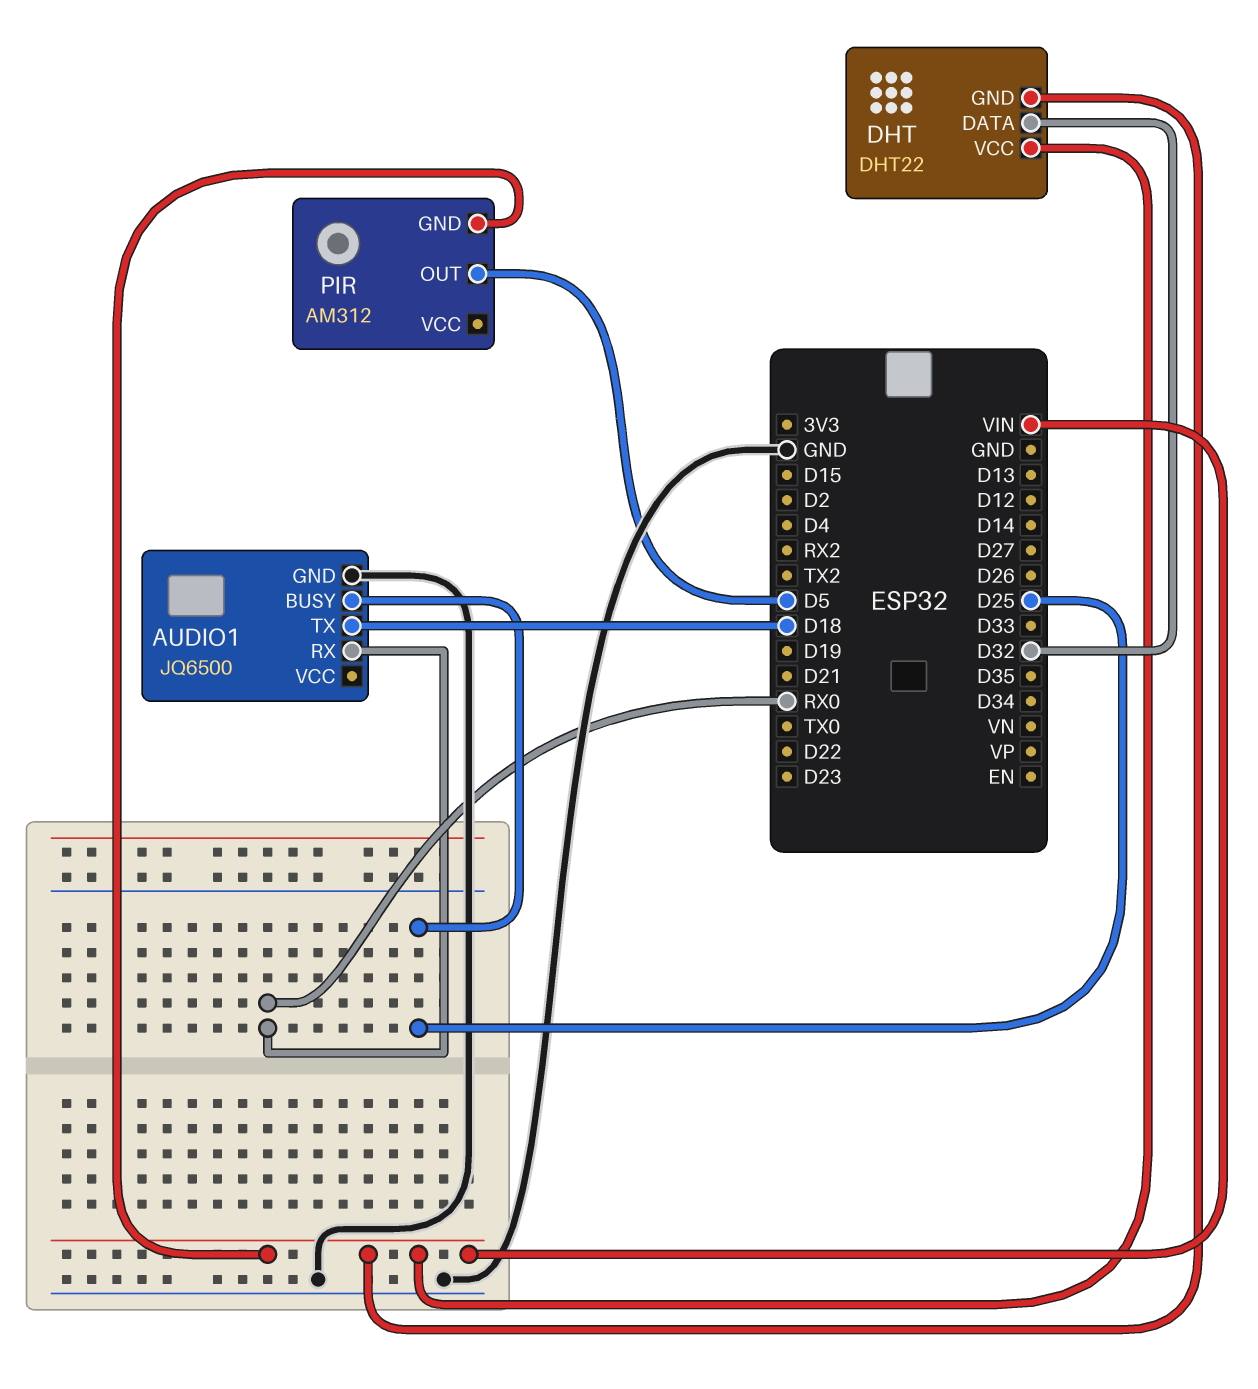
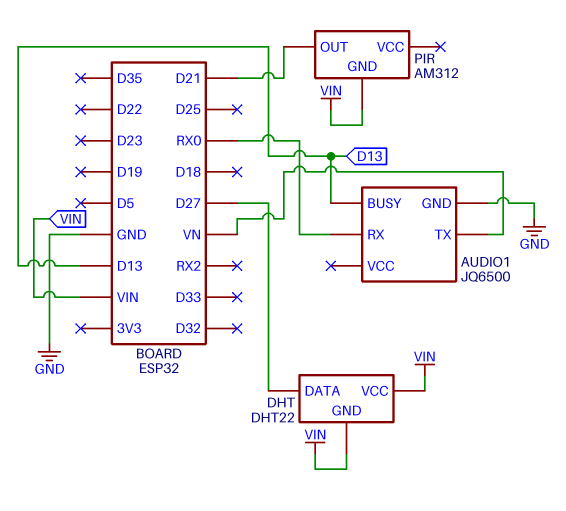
AUDIO1 pin BUSY: D25 -> D13
AUDIO1 pin TX: D18 -> VN
DHT pin DATA: D32 -> D27
PIR pin OUT: D5 -> D21

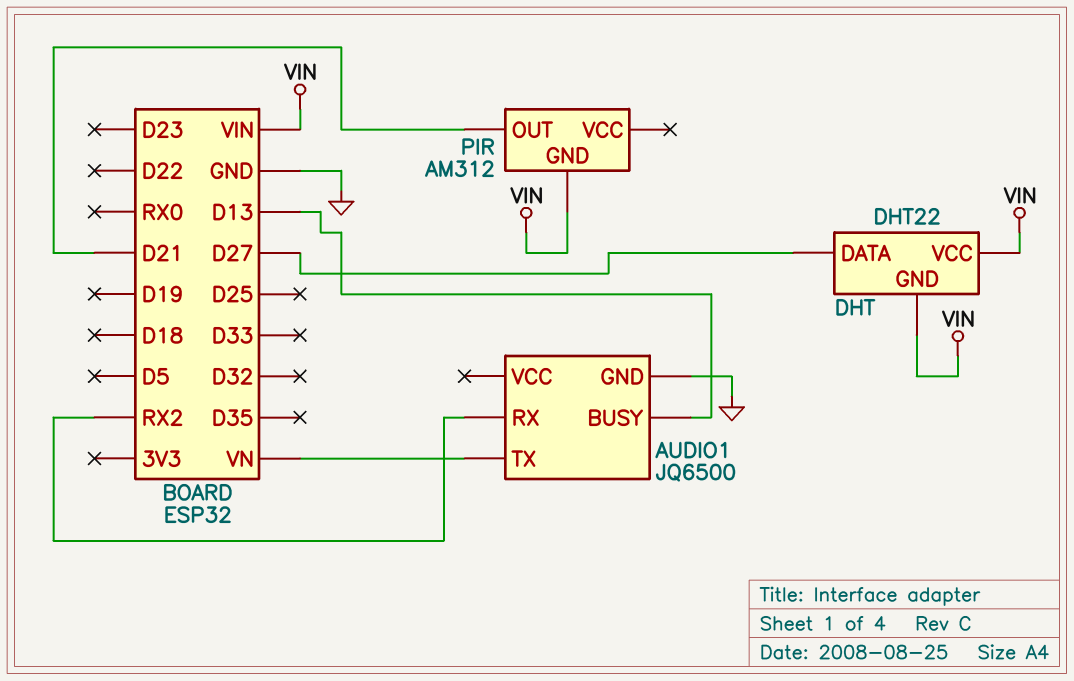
AUDIO1 pin RX: RX0 -> RX2

